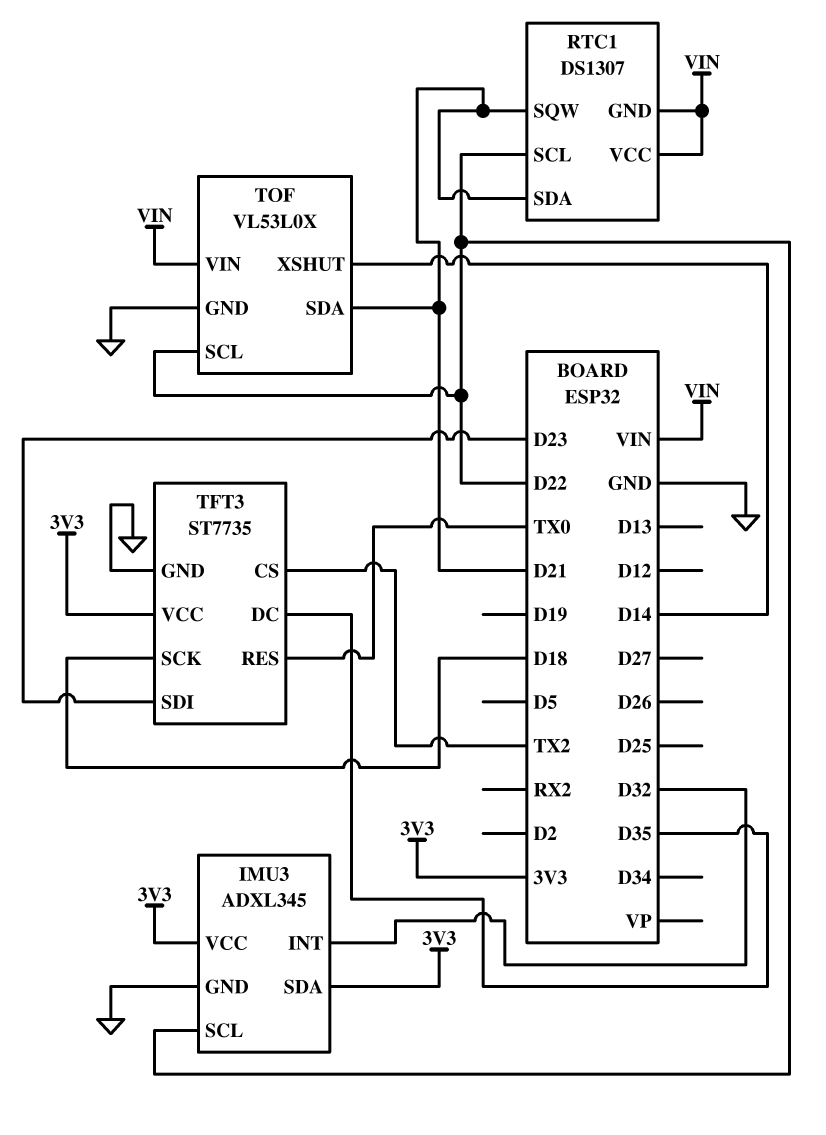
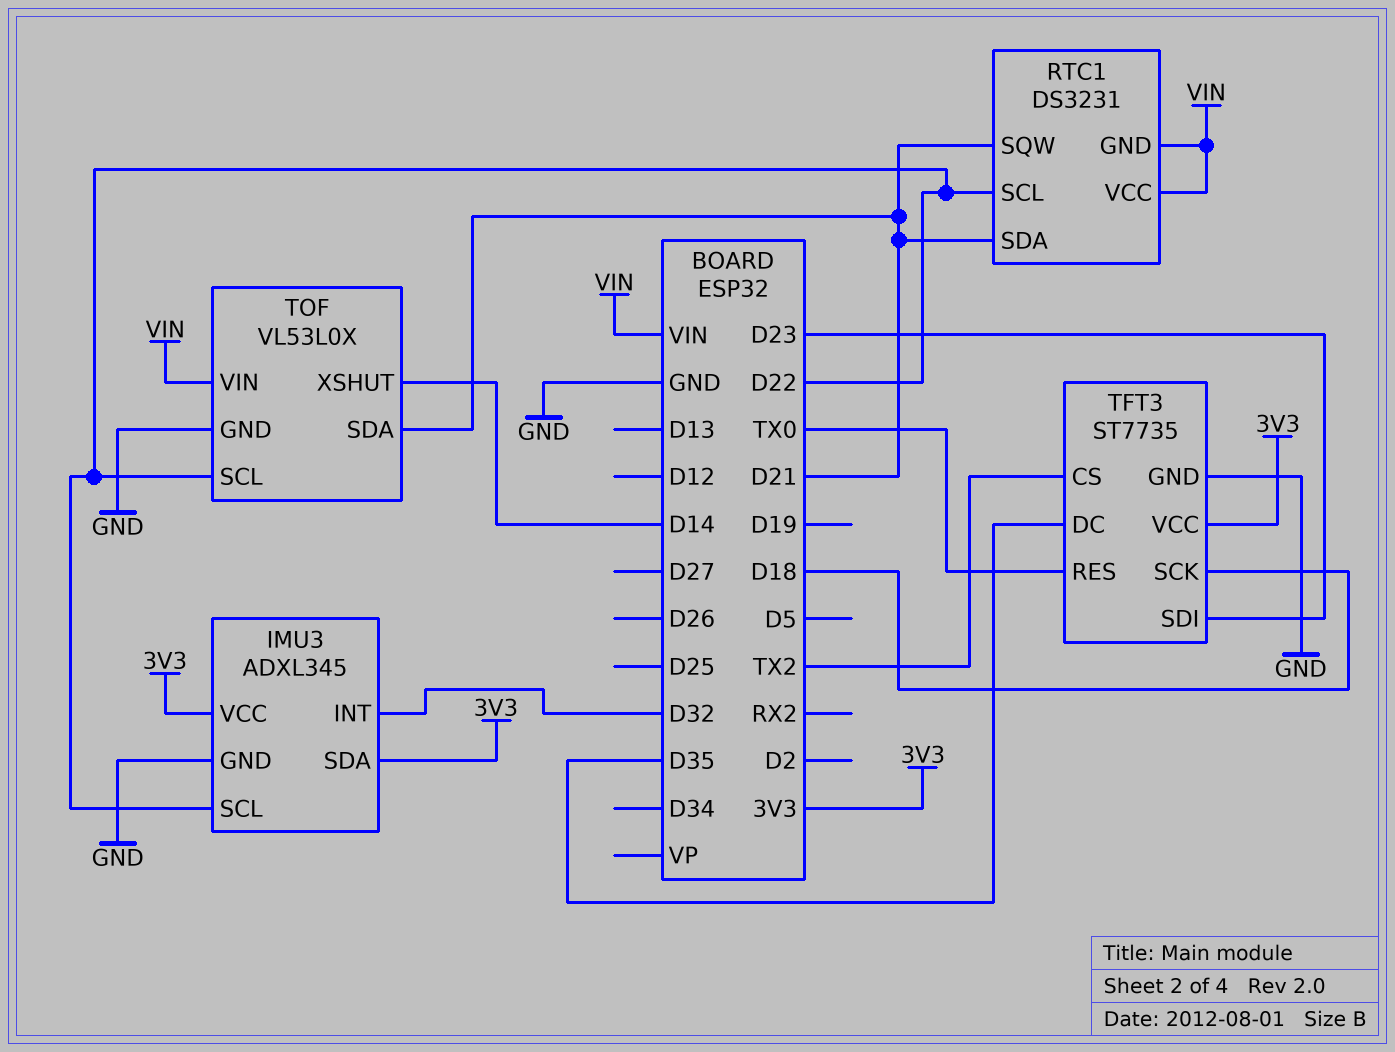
RTC1: DS1307 -> DS3231

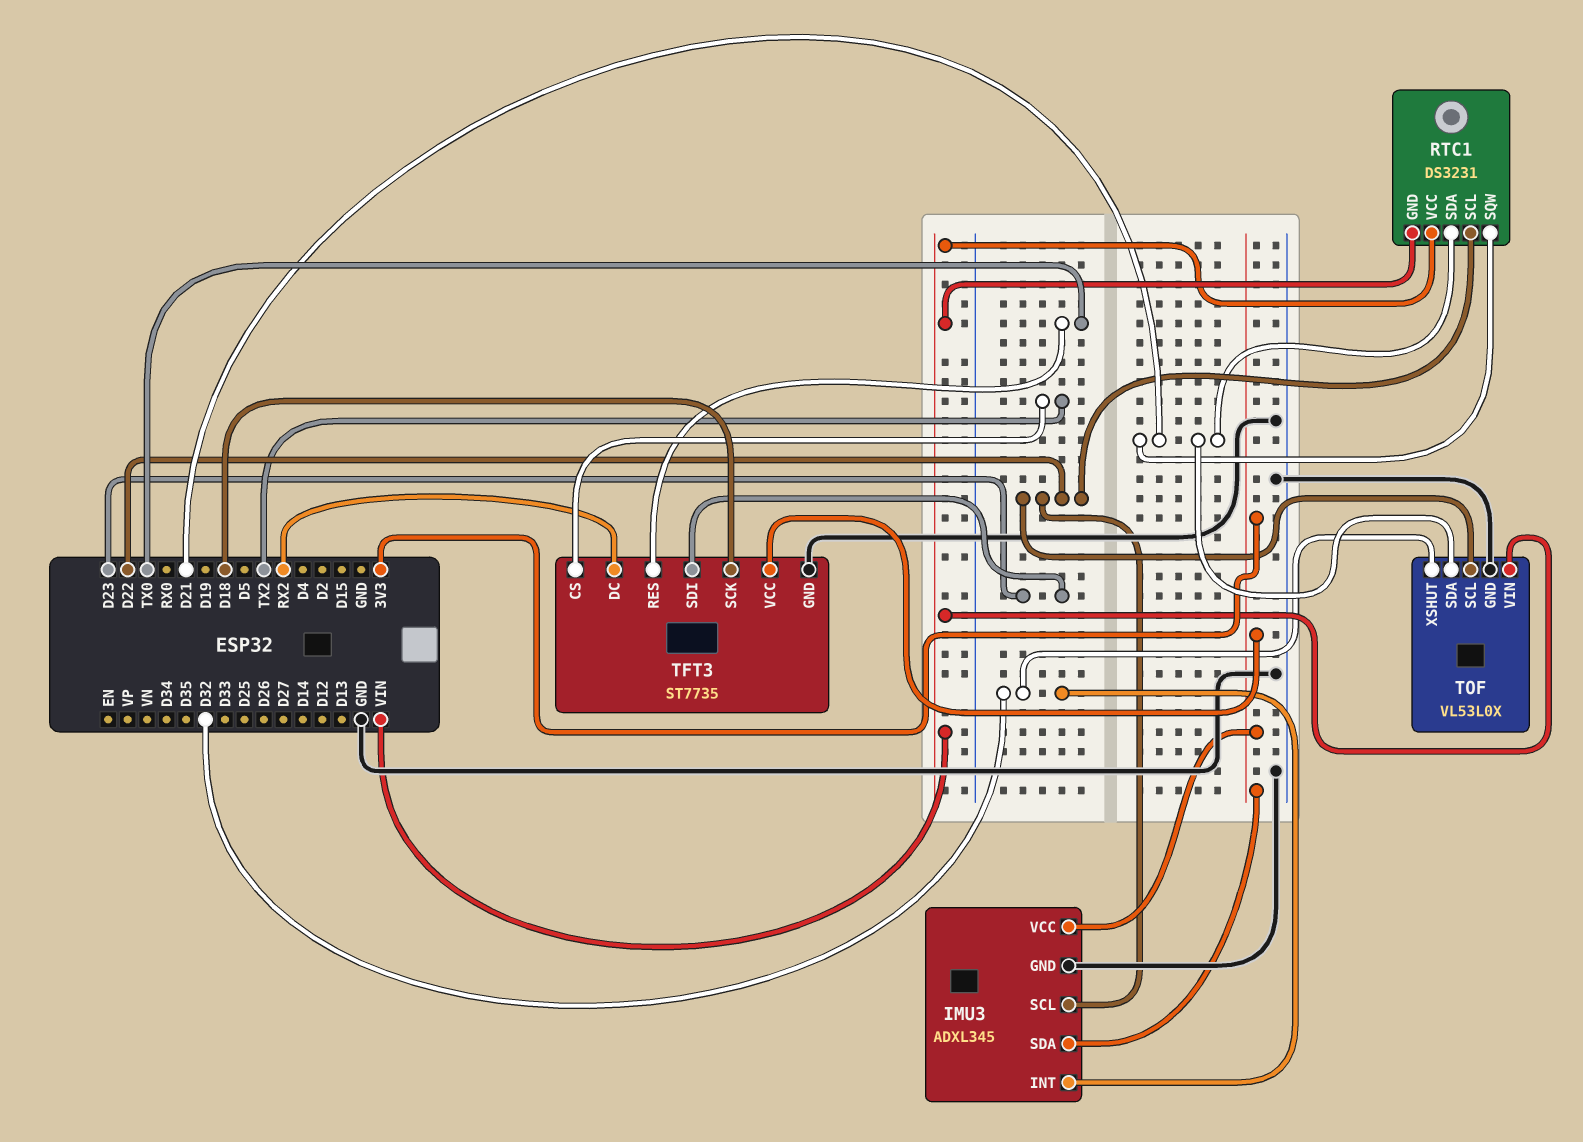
TFT3 pin DC: D35 -> RX2
TOF pin XSHUT: D14 -> D32

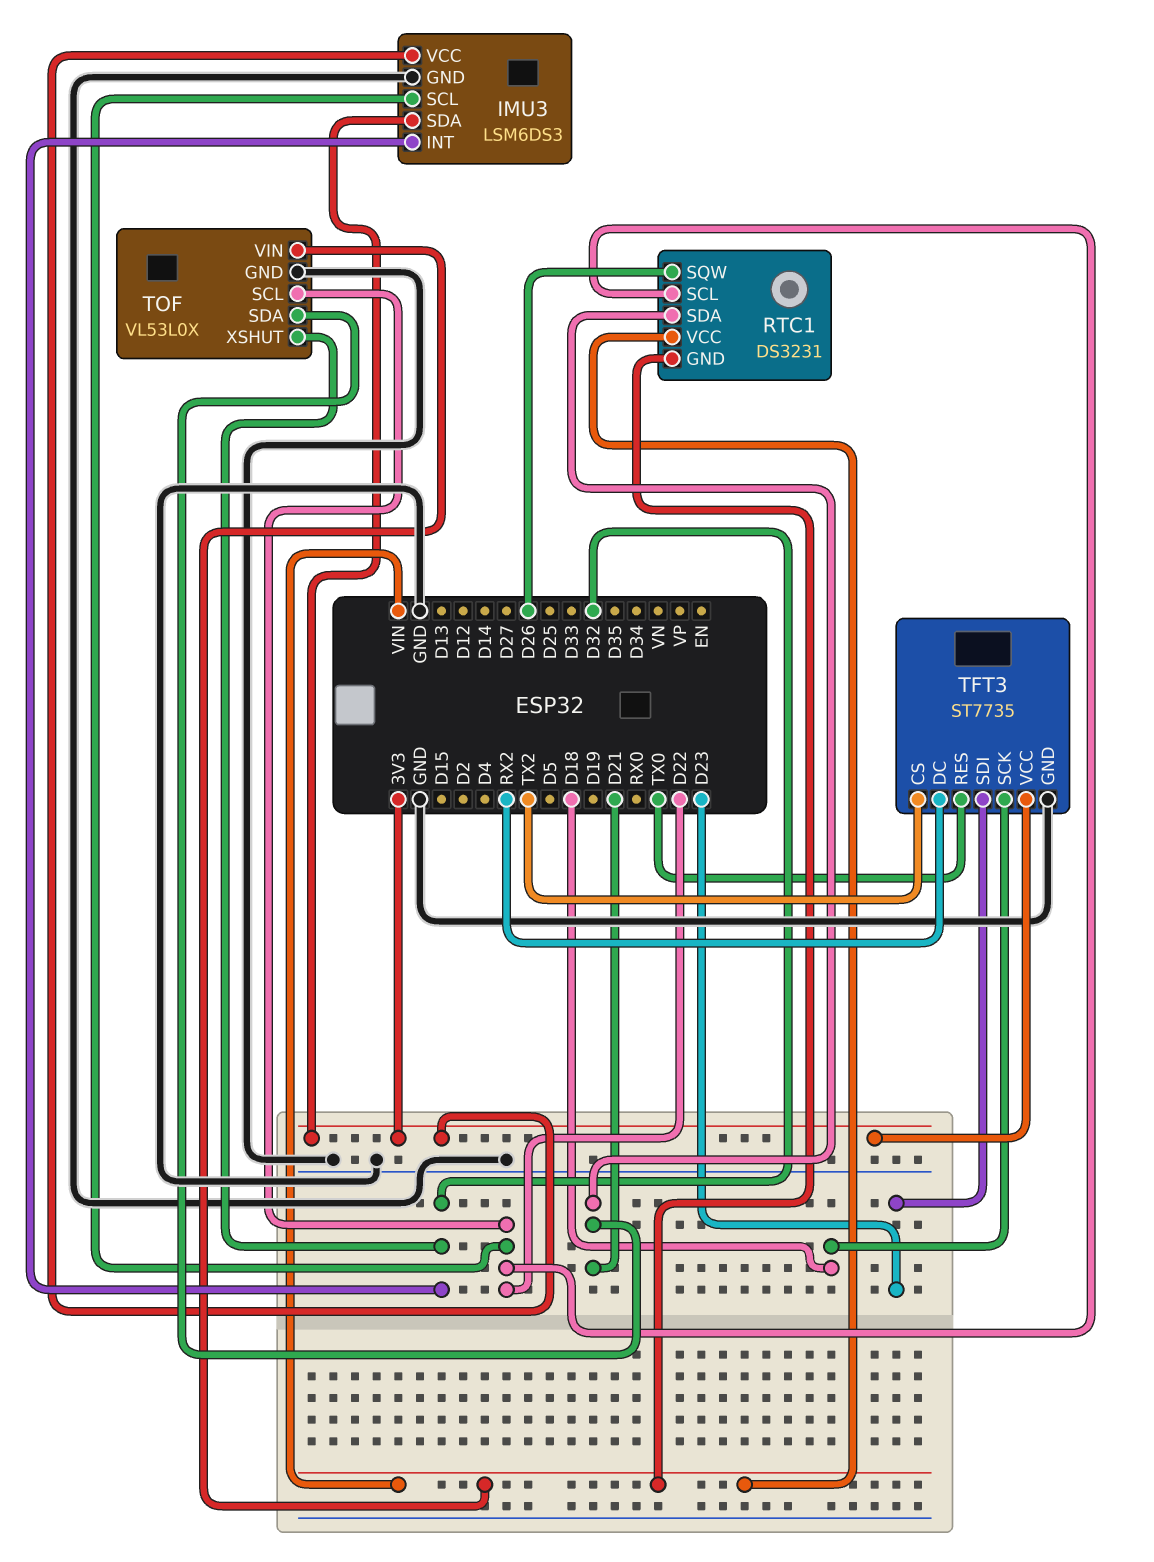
IMU3: ADXL345 -> LSM6DS3
RTC1 pin SQW: D21 -> D26

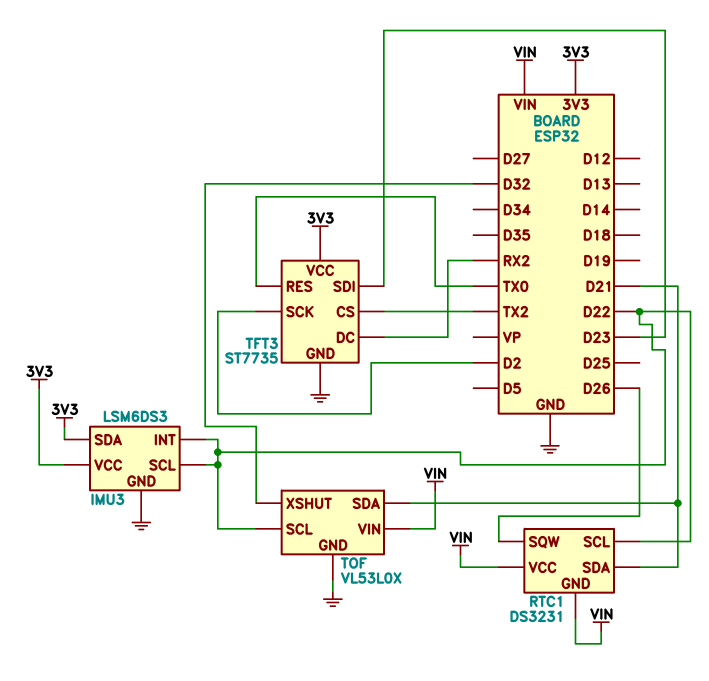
IMU3 pin INT: D32 -> D22
TFT3 pin SCK: D18 -> D2

